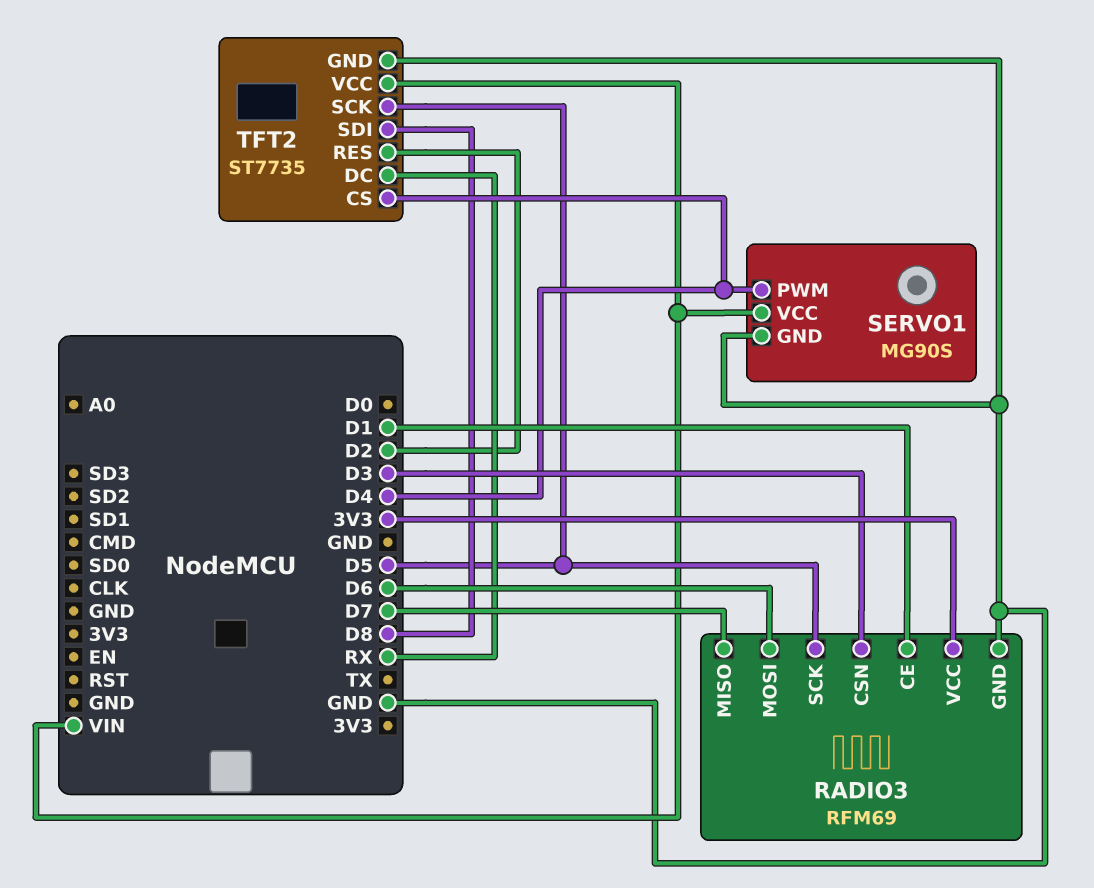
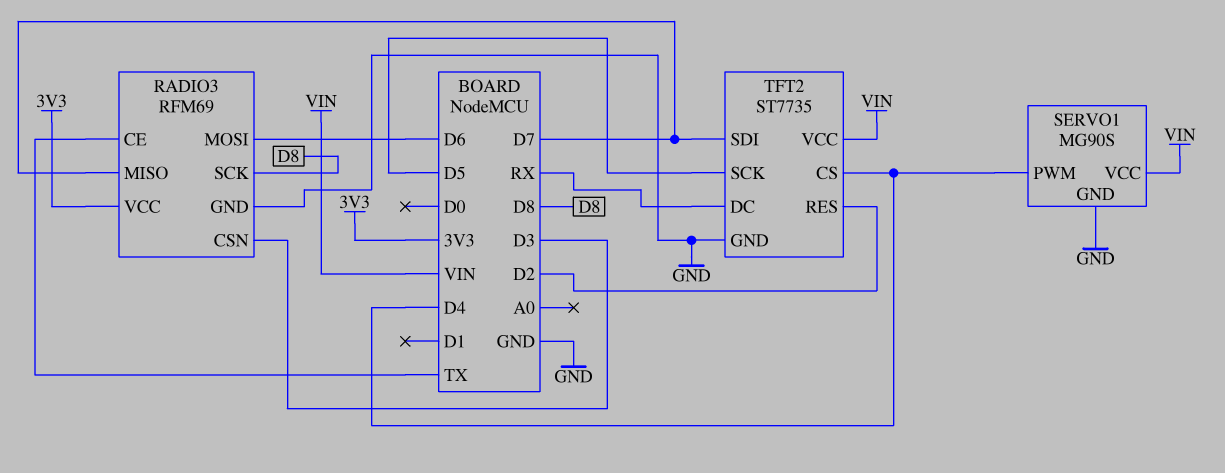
RADIO3 pin CE: D1 -> TX
RADIO3 pin SCK: D5 -> D8
TFT2 pin SDI: D8 -> D7

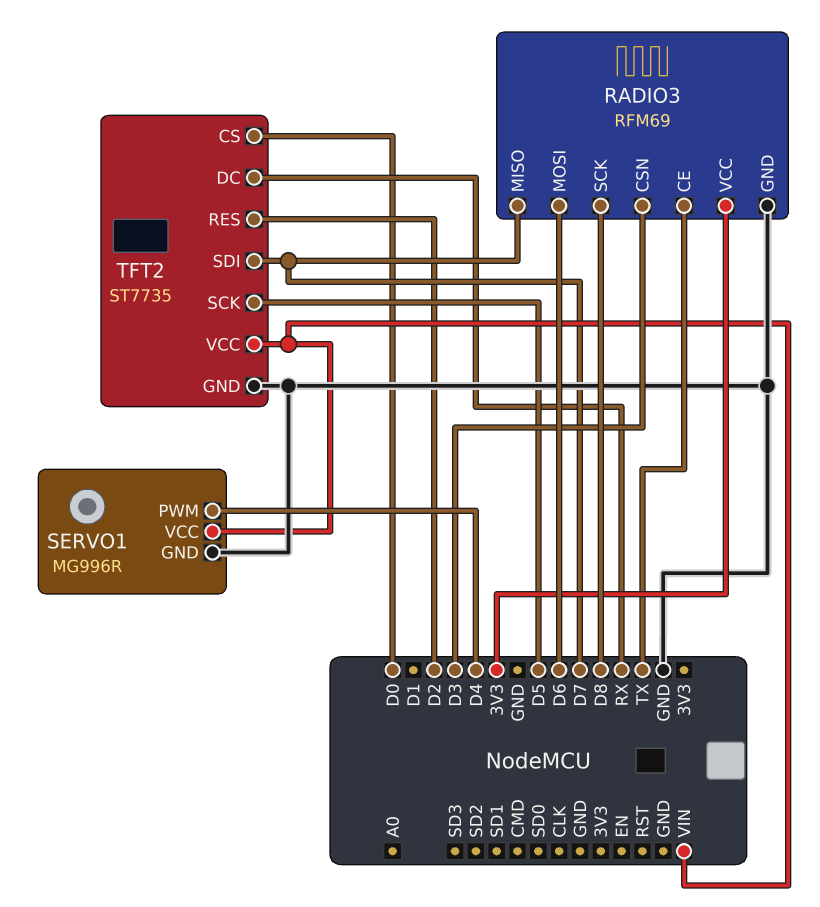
SERVO1: MG90S -> MG996R
TFT2 pin CS: D4 -> D0

